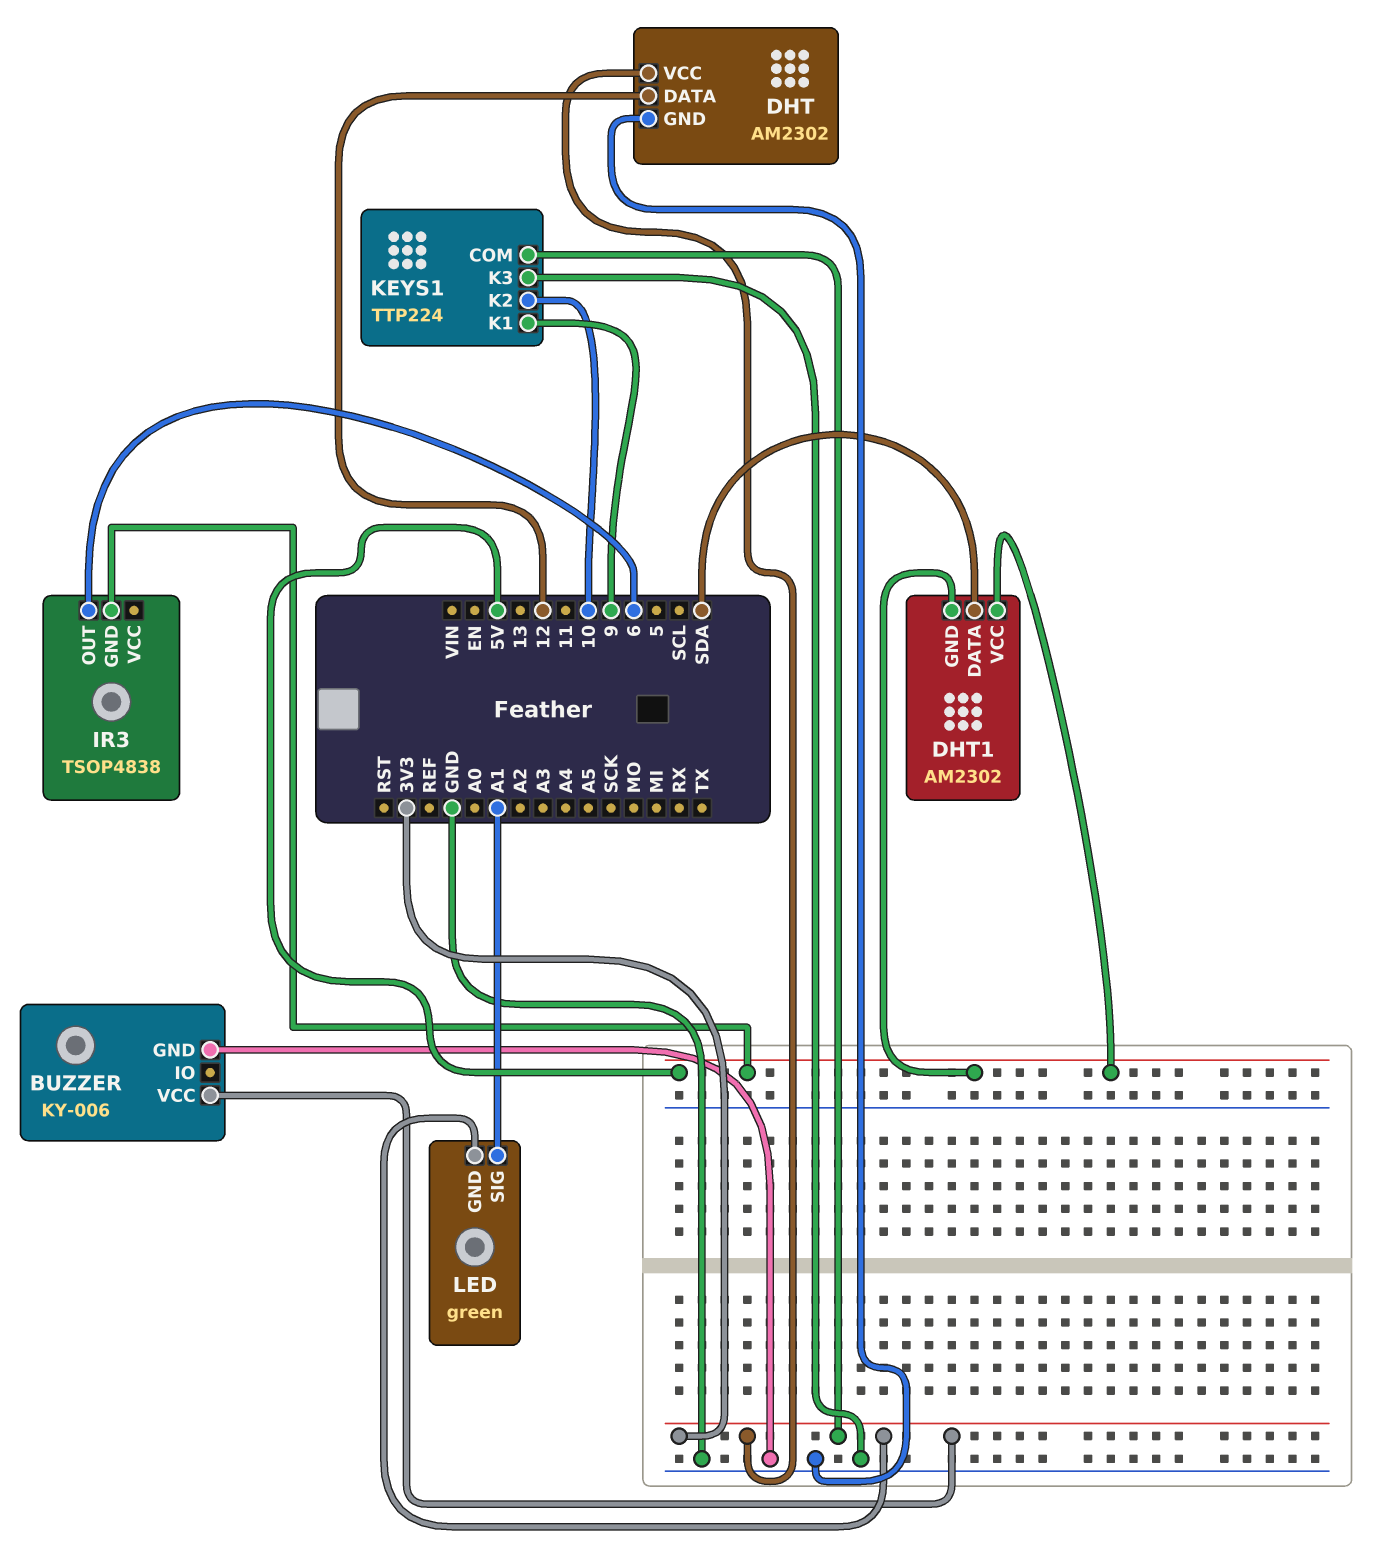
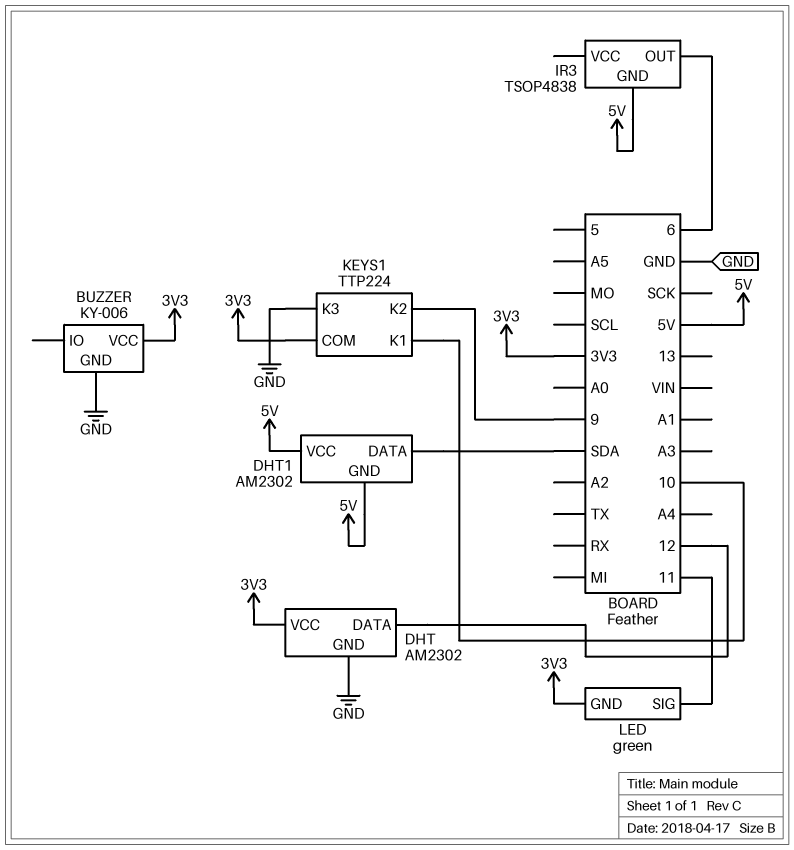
KEYS1 pin K1: 9 -> 10
KEYS1 pin K2: 10 -> 9
LED pin SIG: A1 -> 11

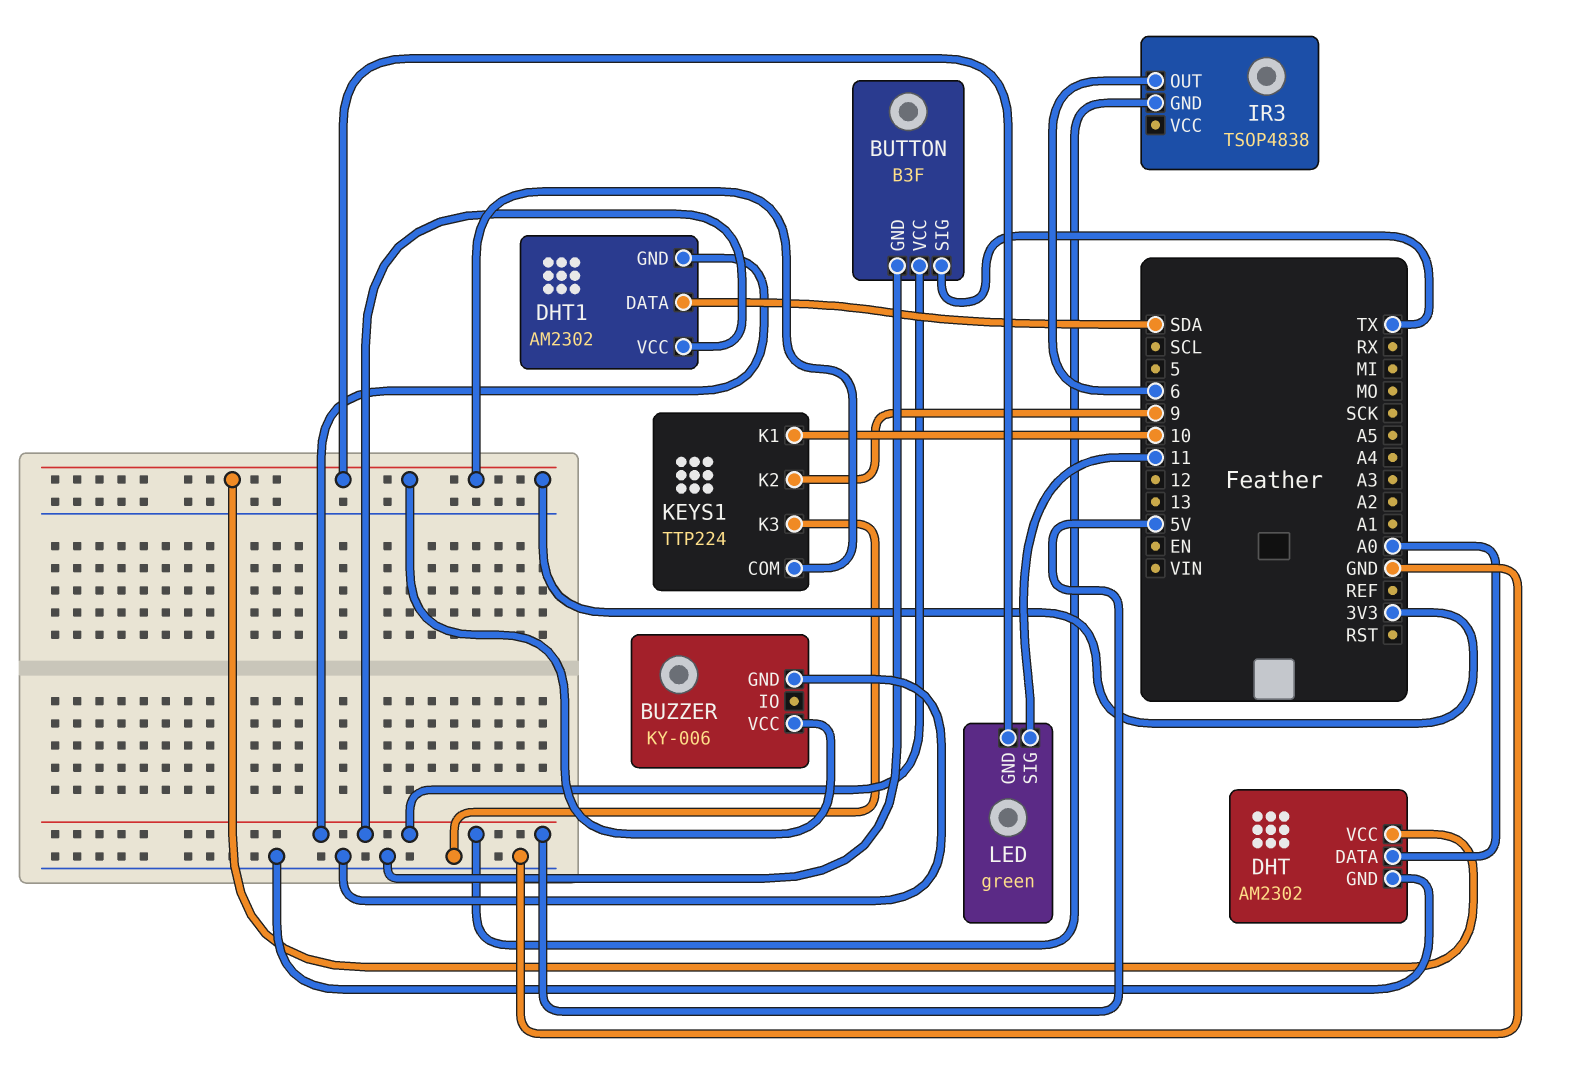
BUTTON: none -> B3F
BUTTON pin GND: none -> GND
BUTTON pin SIG: none -> TX
BUTTON pin VCC: none -> 5V
DHT pin DATA: 12 -> A0

